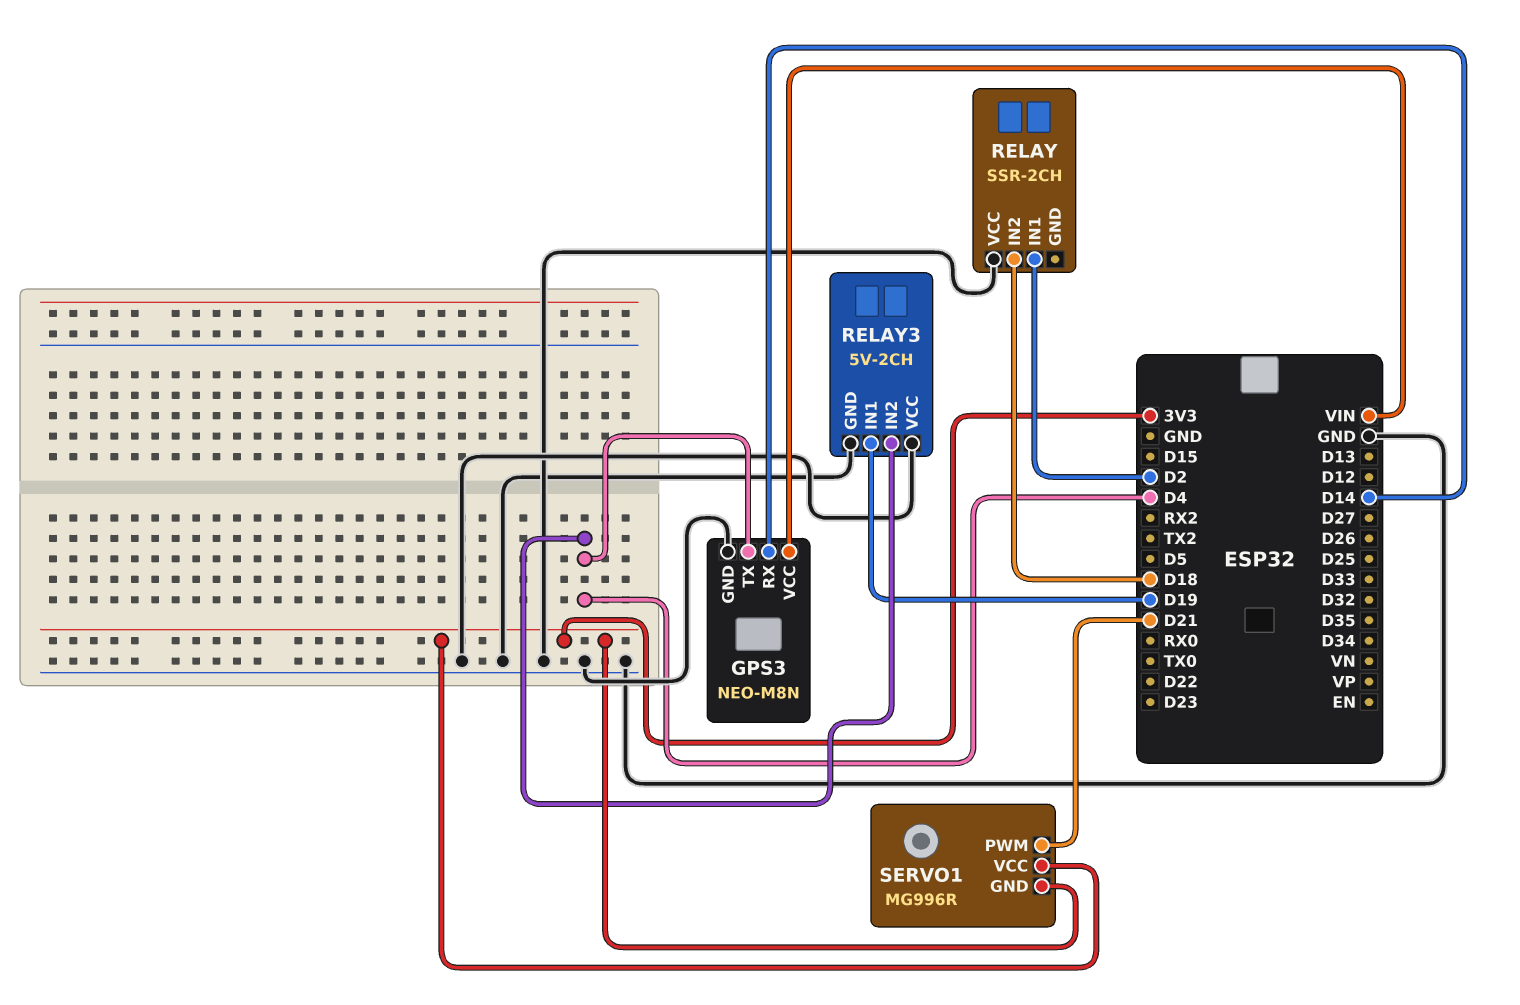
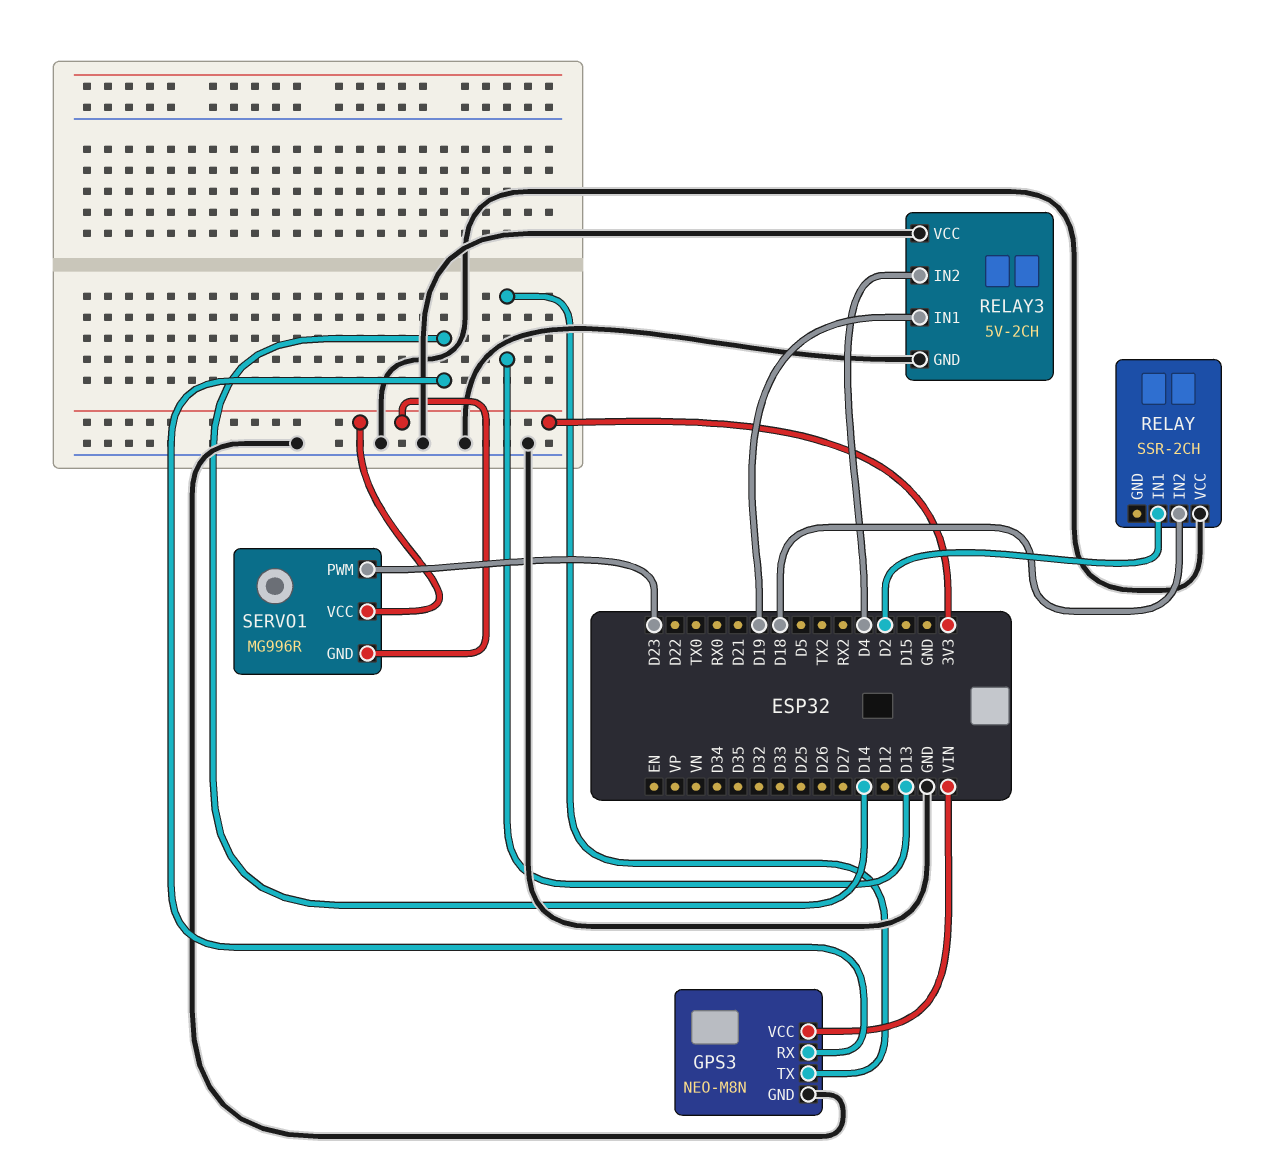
GPS3 pin TX: D4 -> D13
SERVO1 pin PWM: D21 -> D23

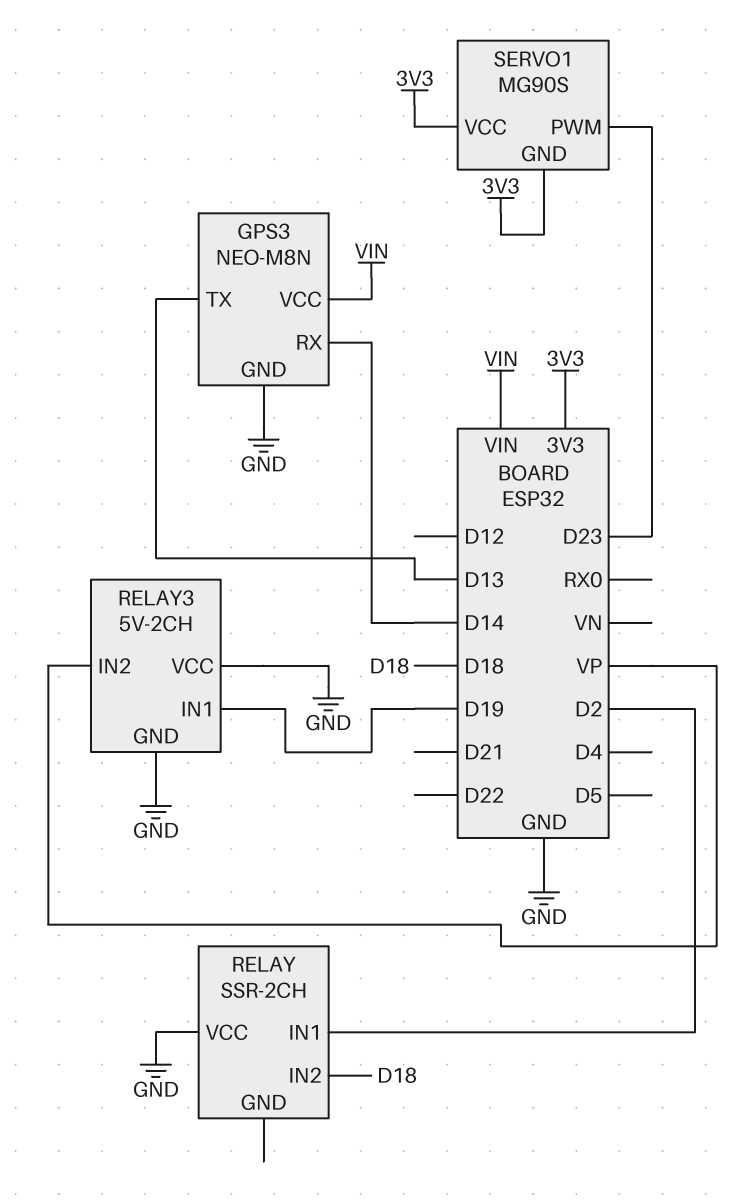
RELAY3 pin IN2: D4 -> VP
SERVO1: MG996R -> MG90S

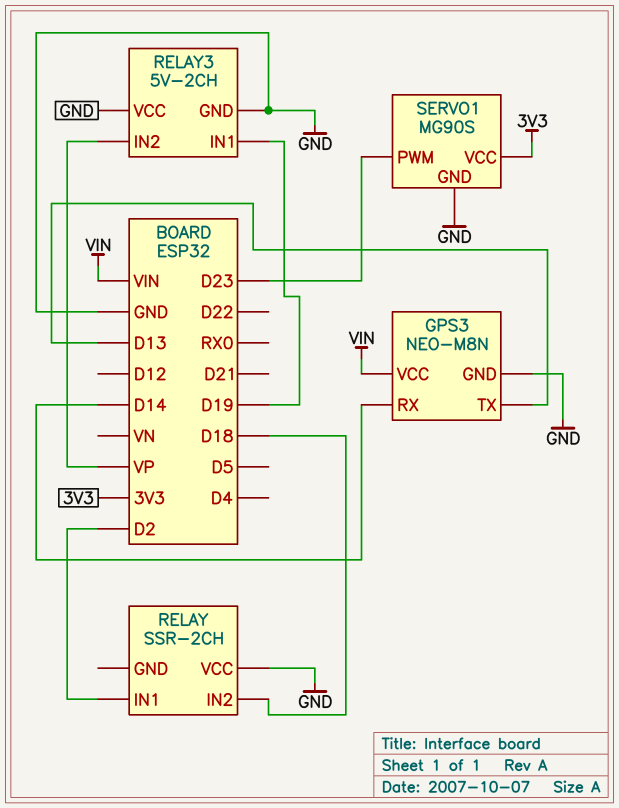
SERVO1 pin GND: 3V3 -> GND

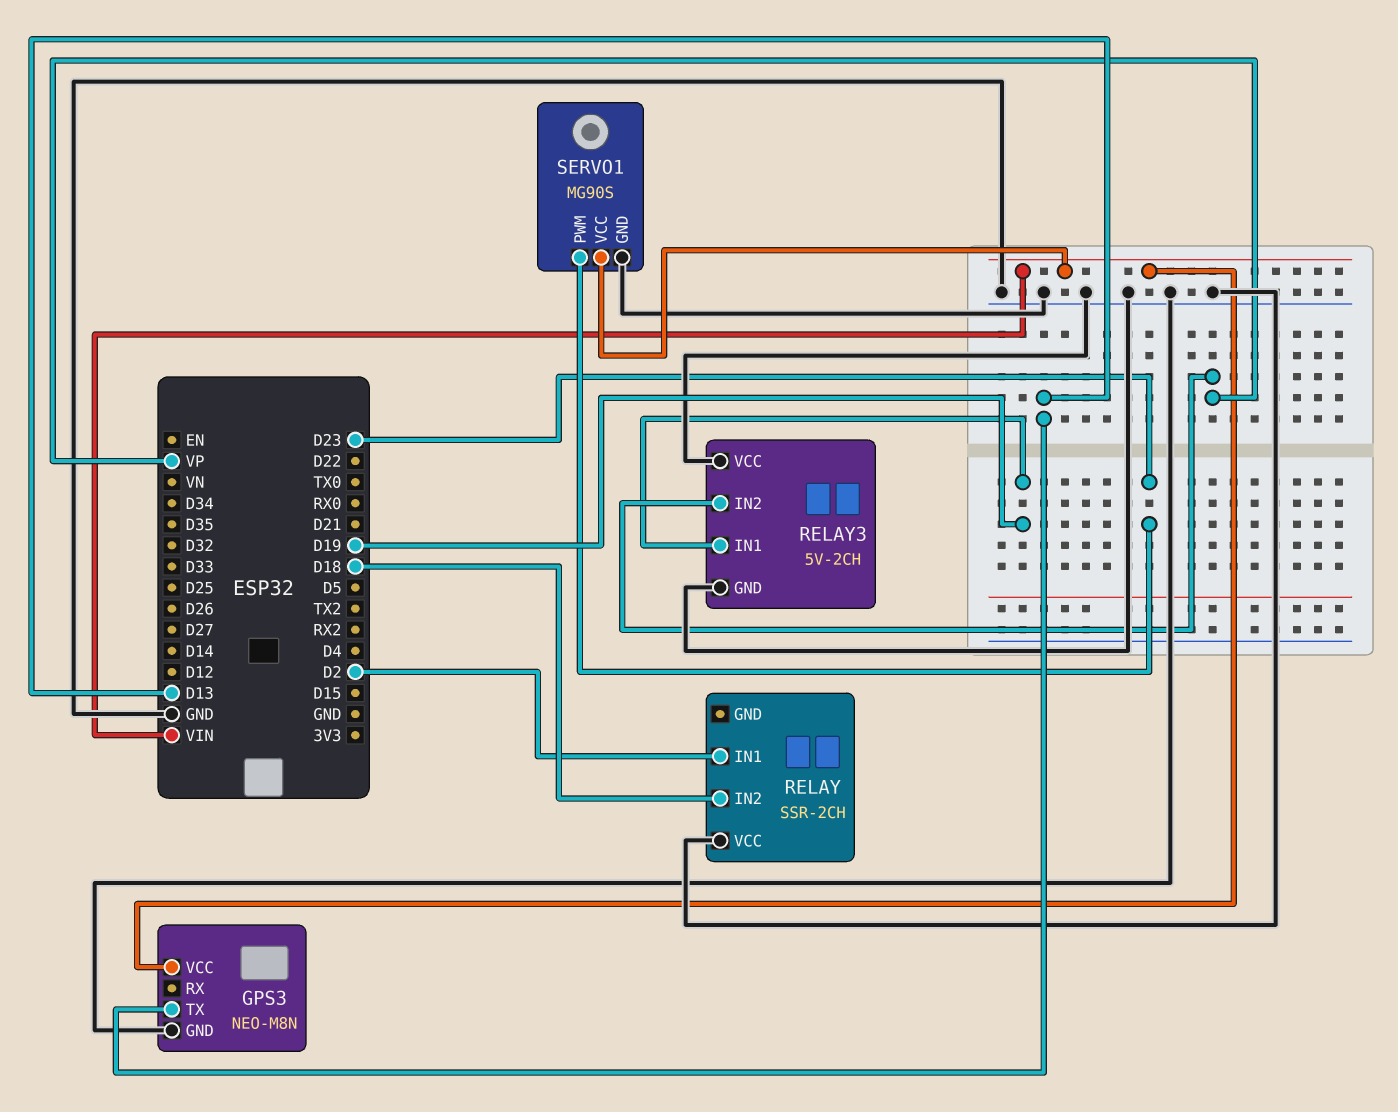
GPS3 pin RX: D14 -> none
SERVO1 pin VCC: 3V3 -> VIN

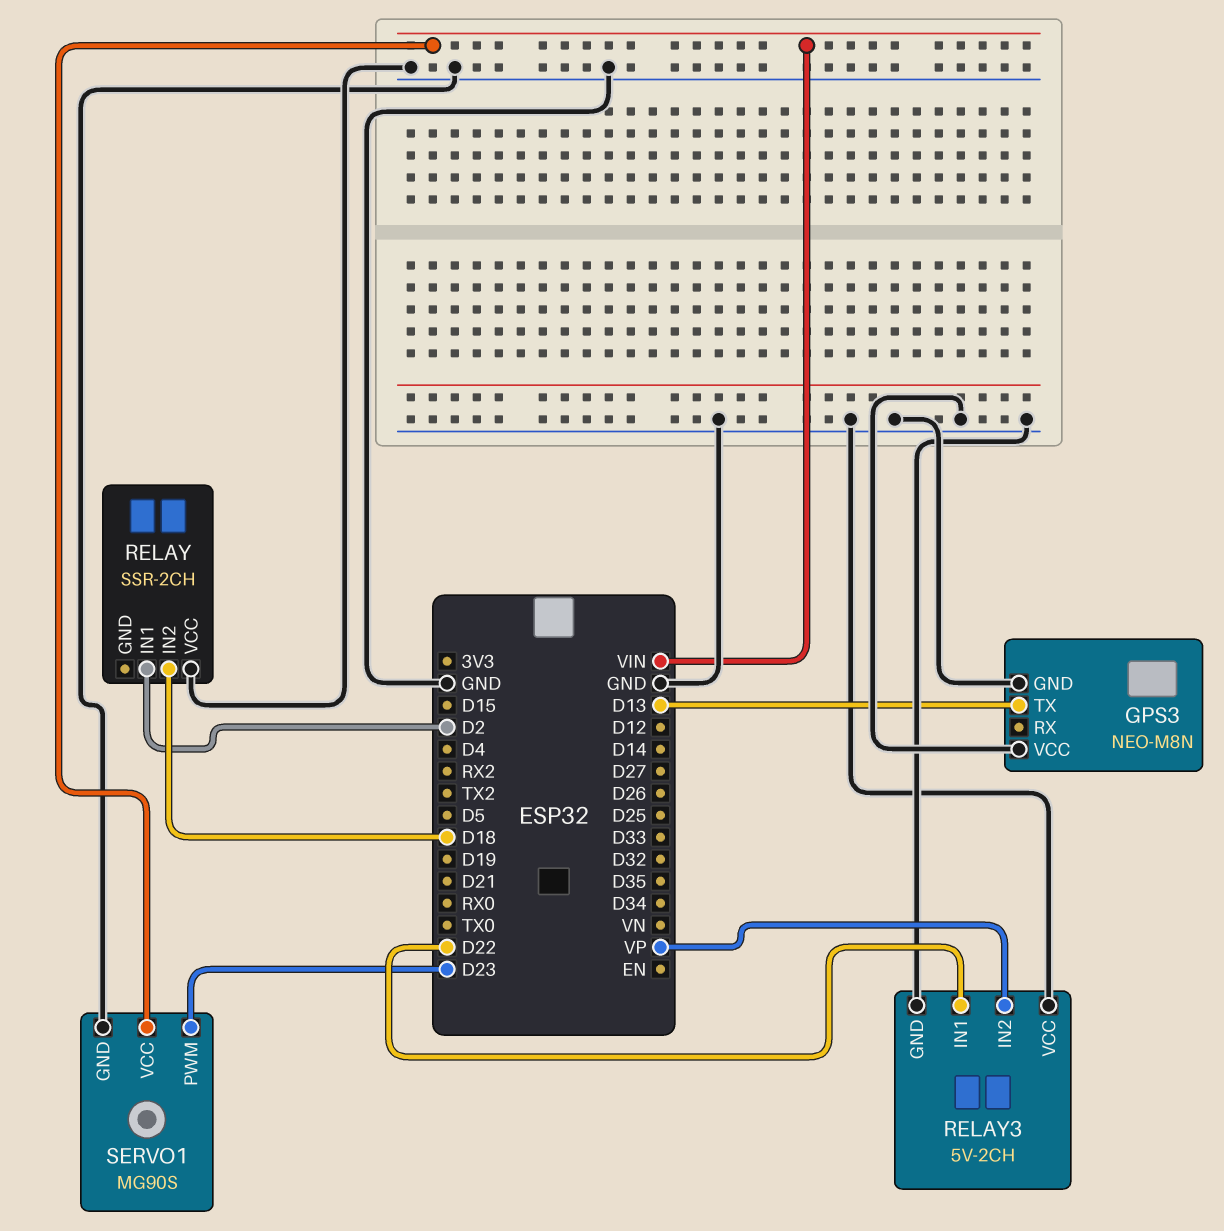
GPS3 pin VCC: VIN -> GND
RELAY3 pin IN1: D19 -> D22

